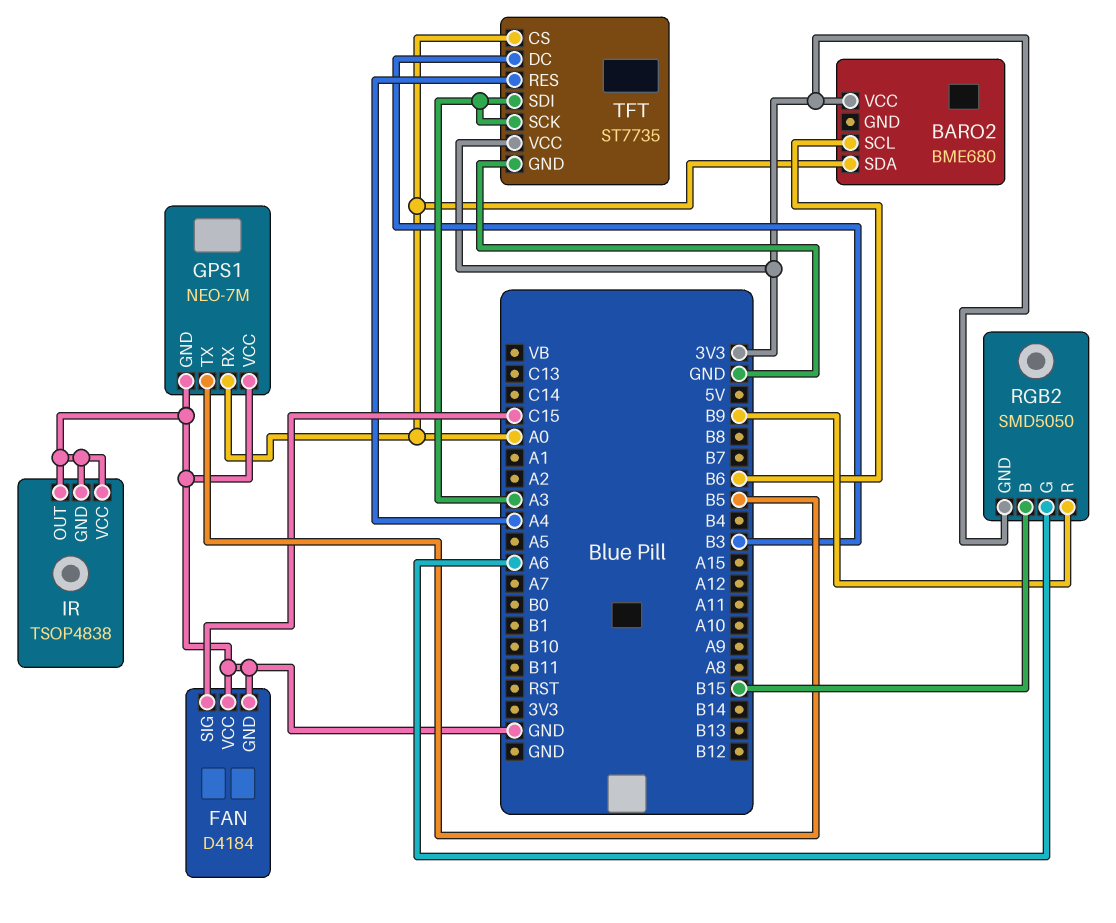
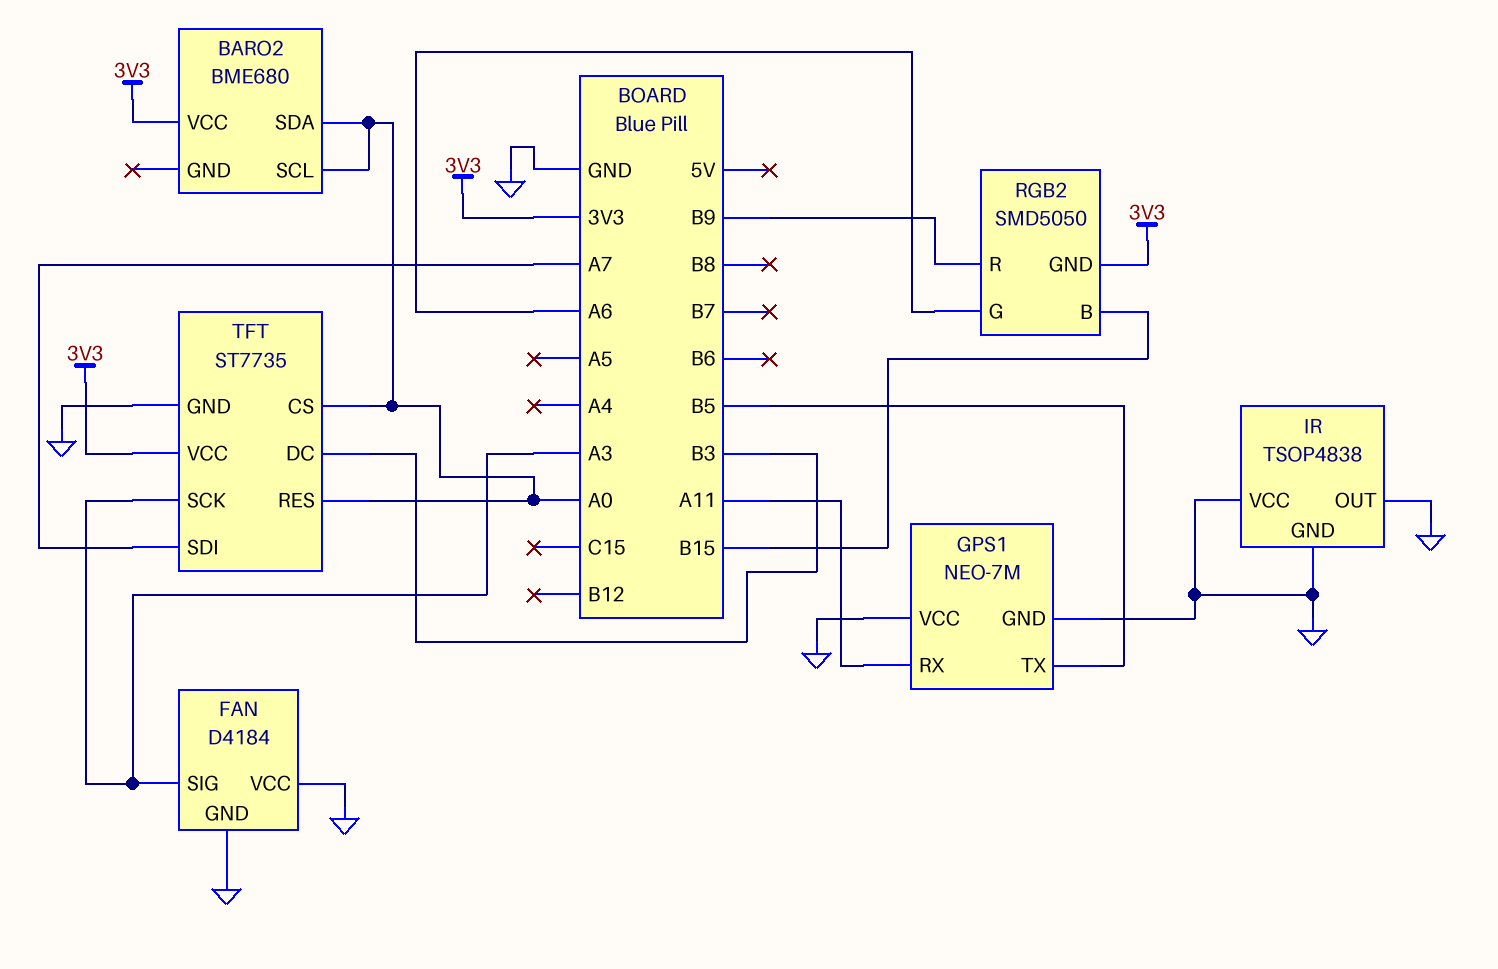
BARO2 pin SCL: B6 -> A0
FAN pin SIG: C15 -> A3
GPS1 pin RX: A0 -> A11
TFT pin RES: A4 -> A0
TFT pin SDI: A3 -> A7

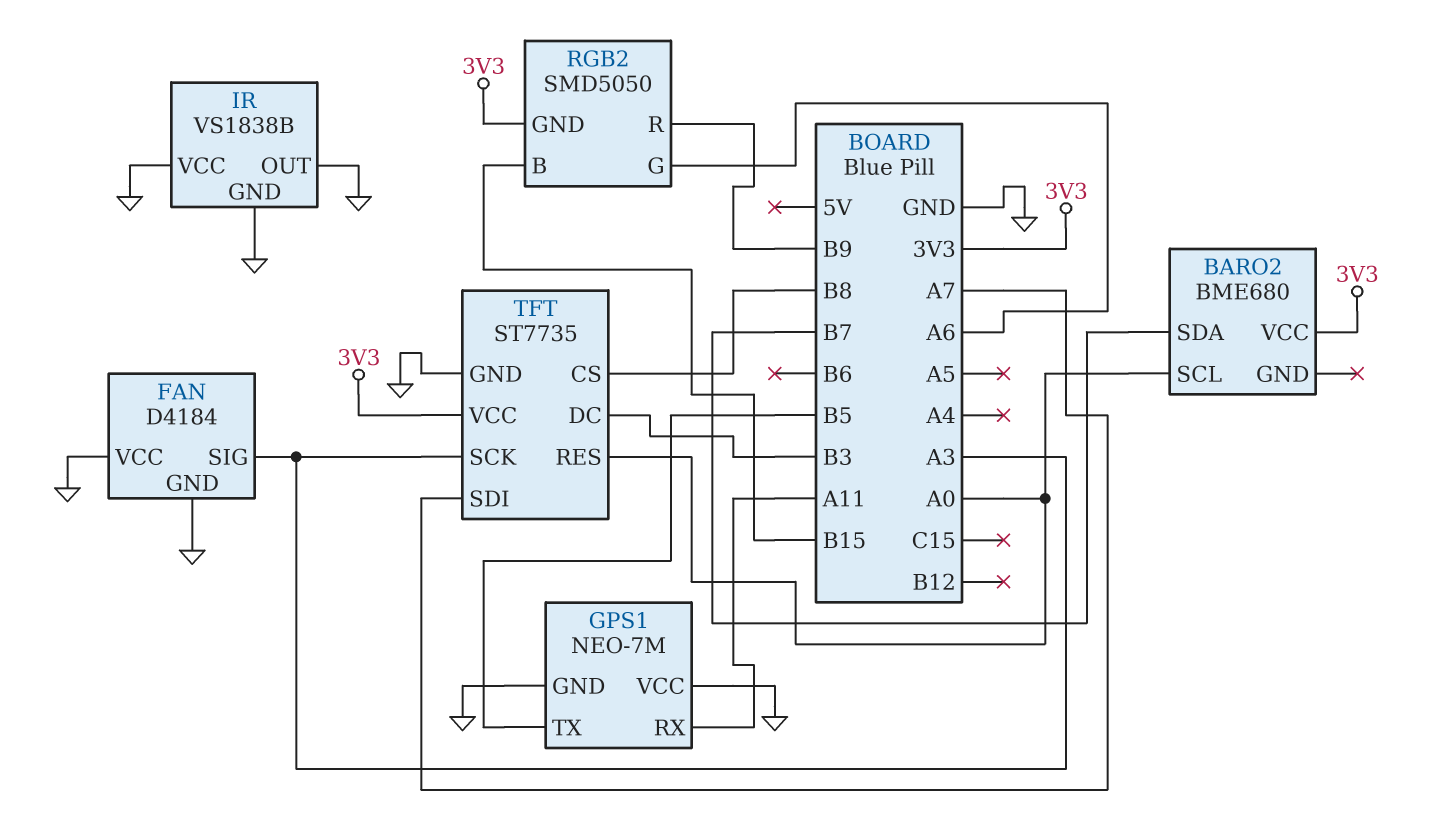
BARO2 pin SDA: A0 -> B7
IR: TSOP4838 -> VS1838B
TFT pin CS: A0 -> B8

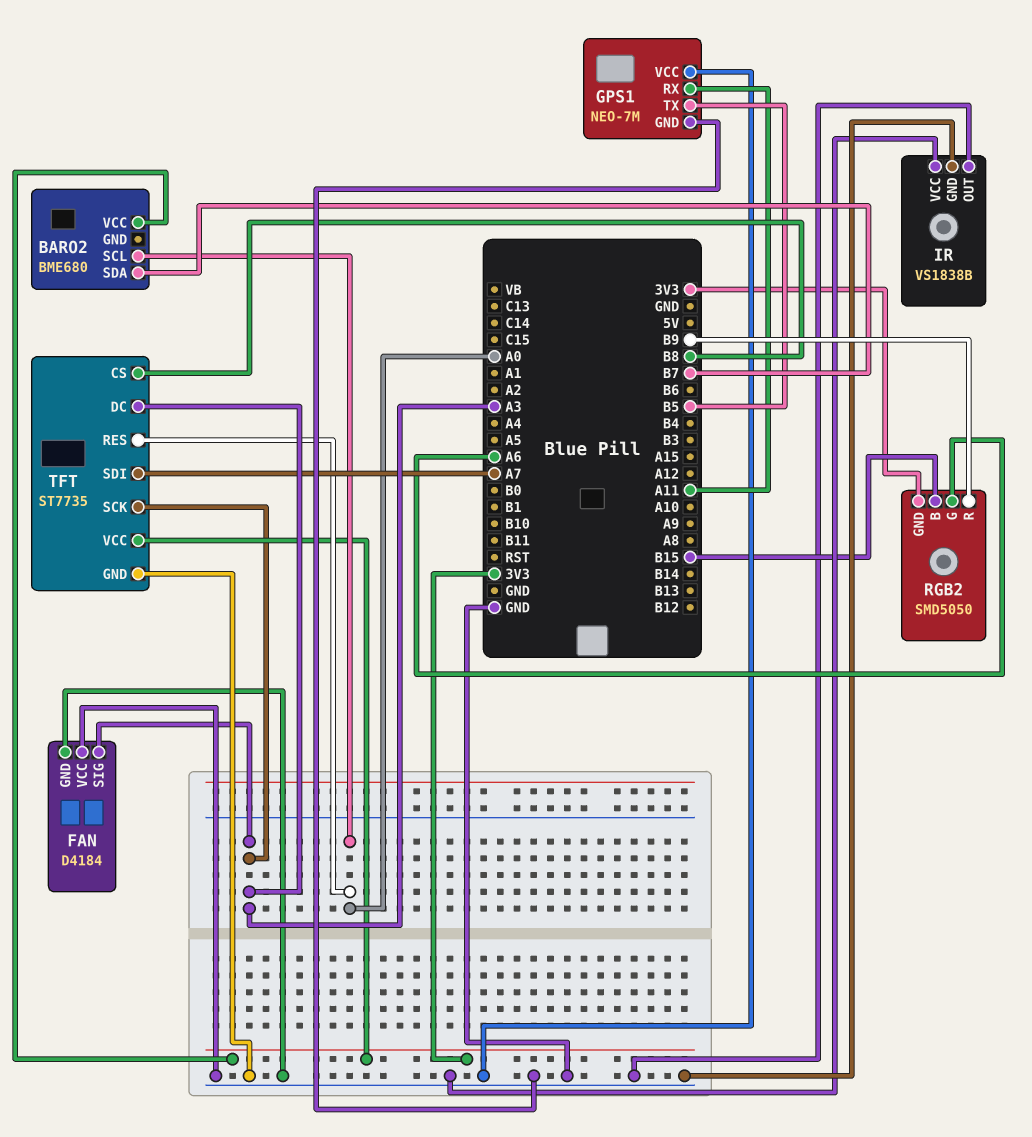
TFT pin DC: B3 -> A3

